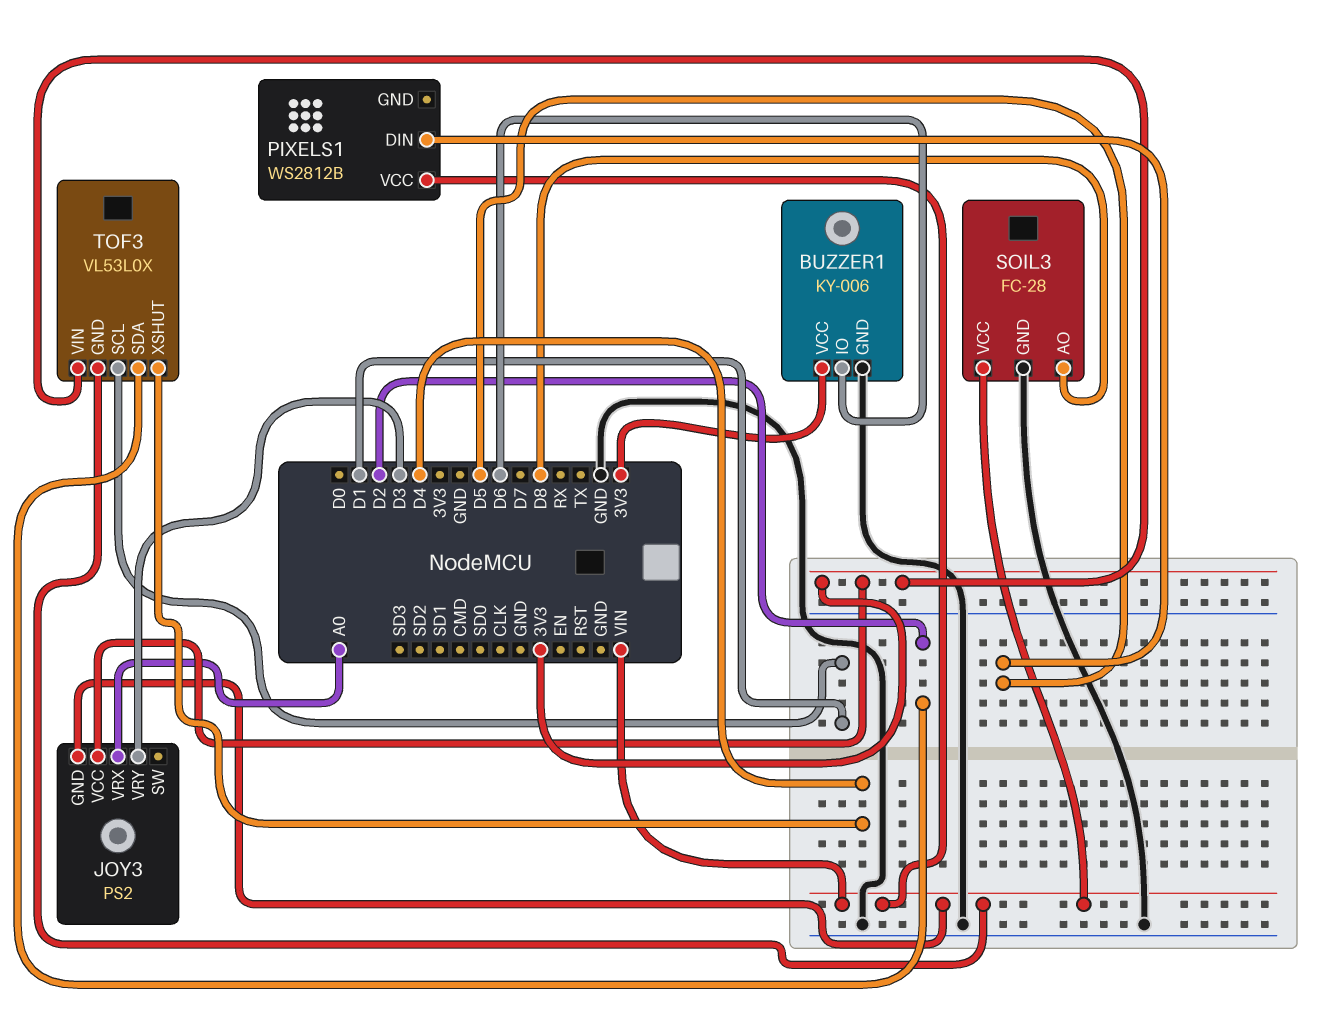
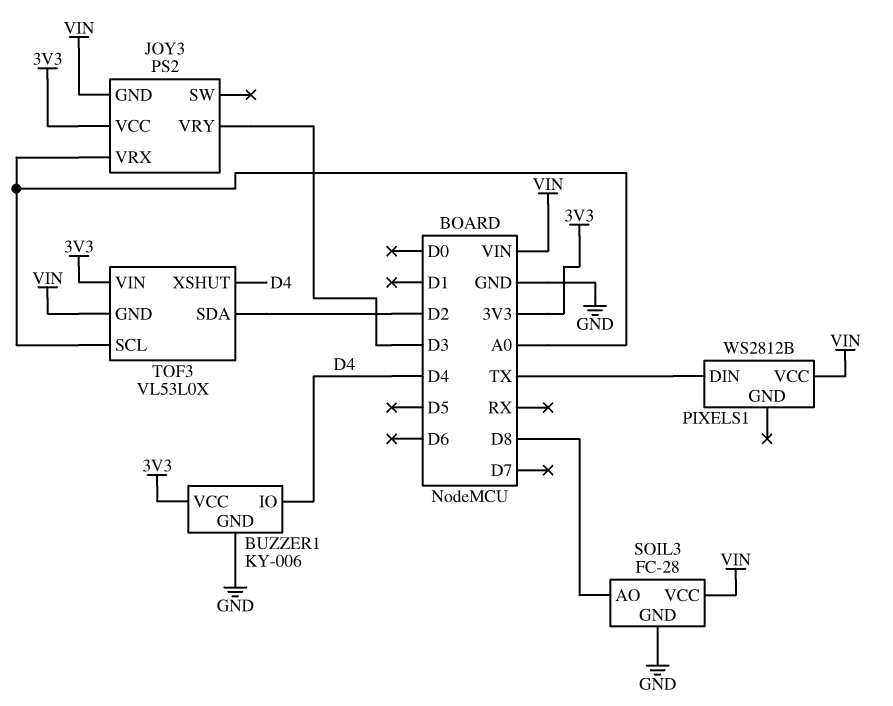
BUZZER1 pin IO: D6 -> D4
PIXELS1 pin DIN: D5 -> TX
TOF3 pin SCL: D1 -> A0

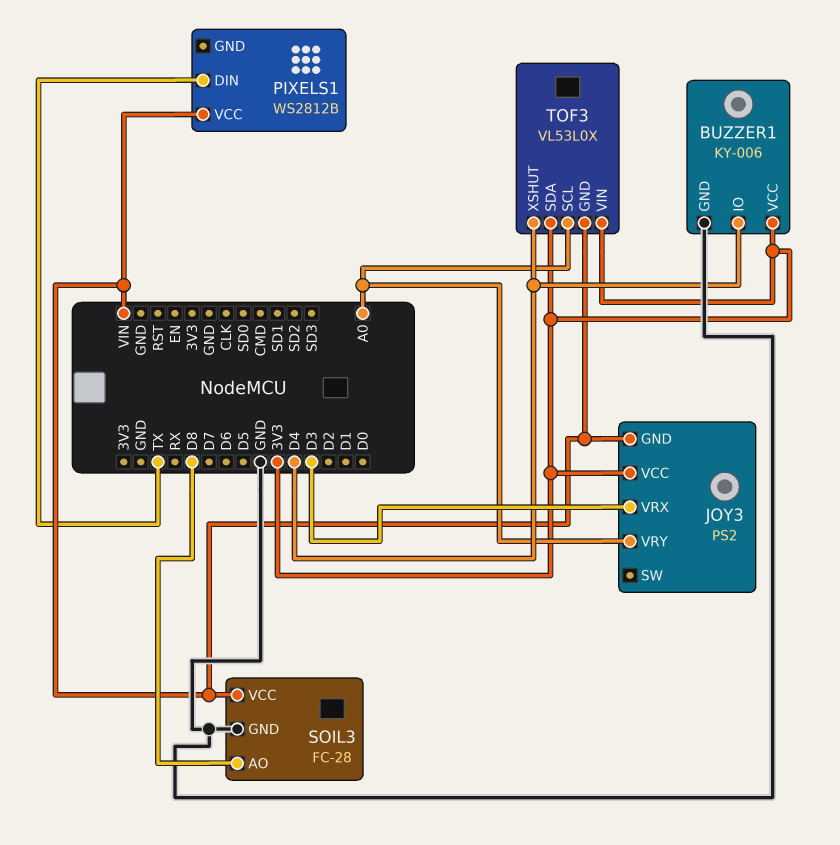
JOY3 pin VRX: A0 -> D3
JOY3 pin VRY: D3 -> A0
TOF3 pin SDA: D2 -> 3V3

